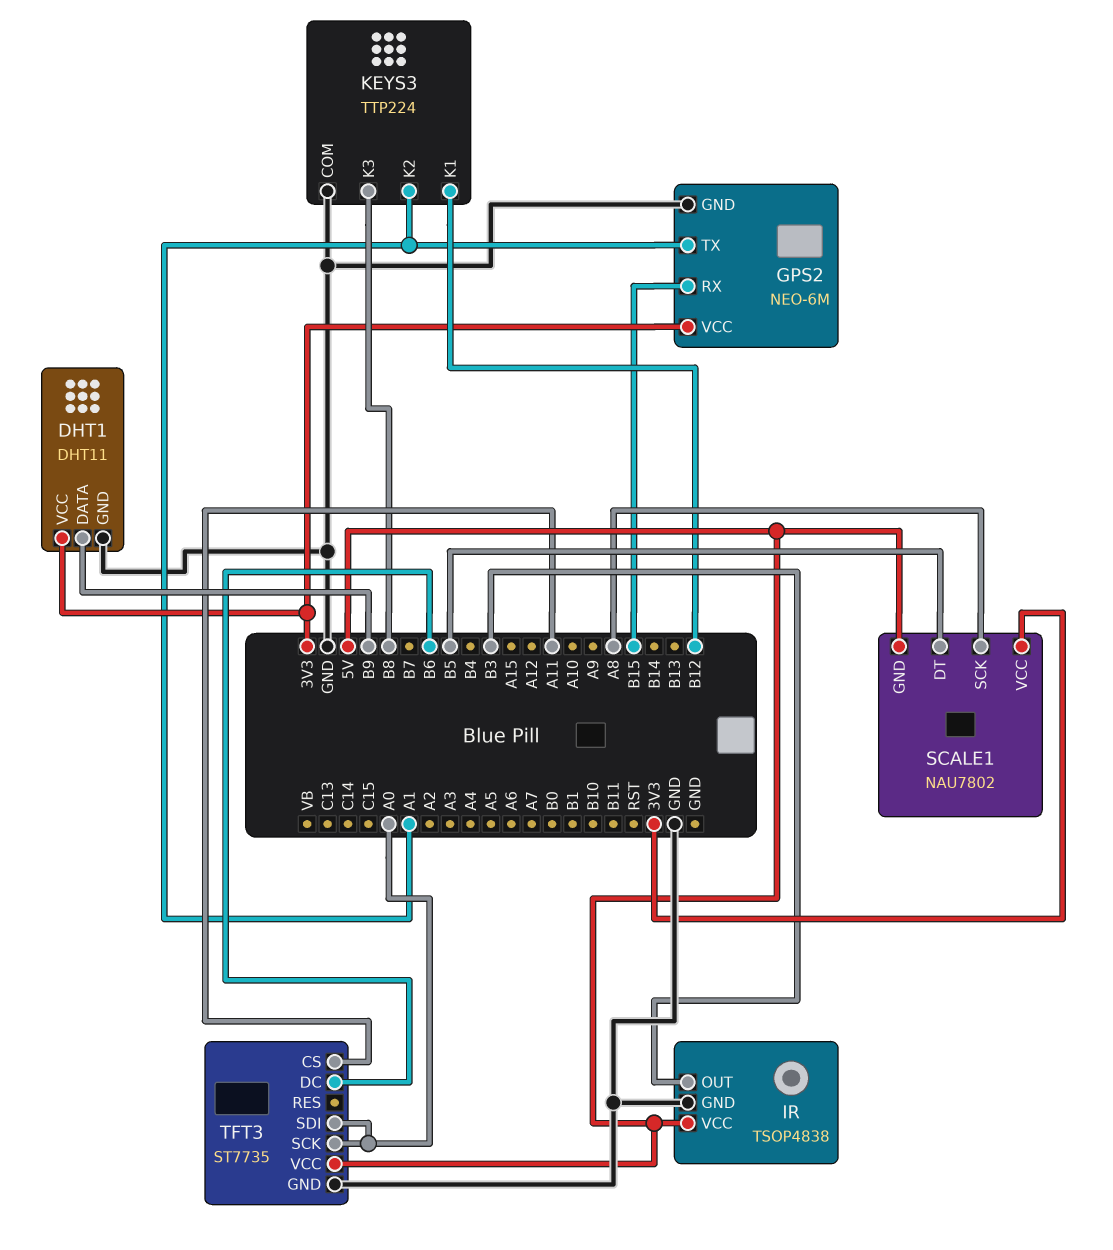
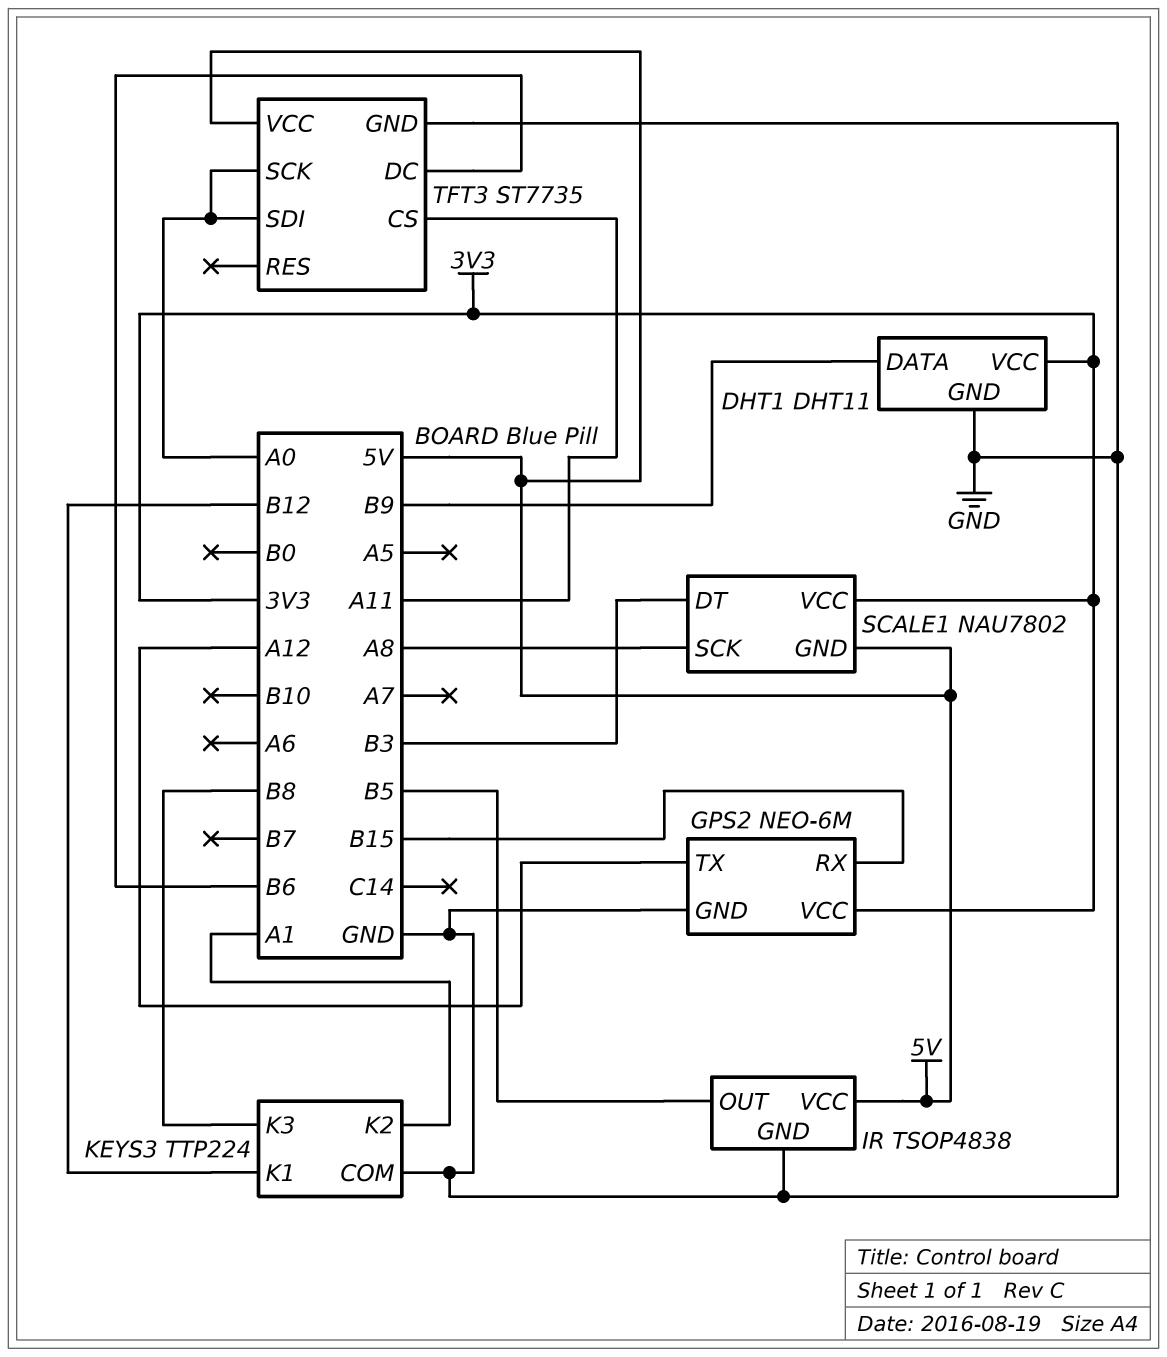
GPS2 pin TX: A1 -> A12
IR pin OUT: B3 -> B5
SCALE1 pin DT: B5 -> B3

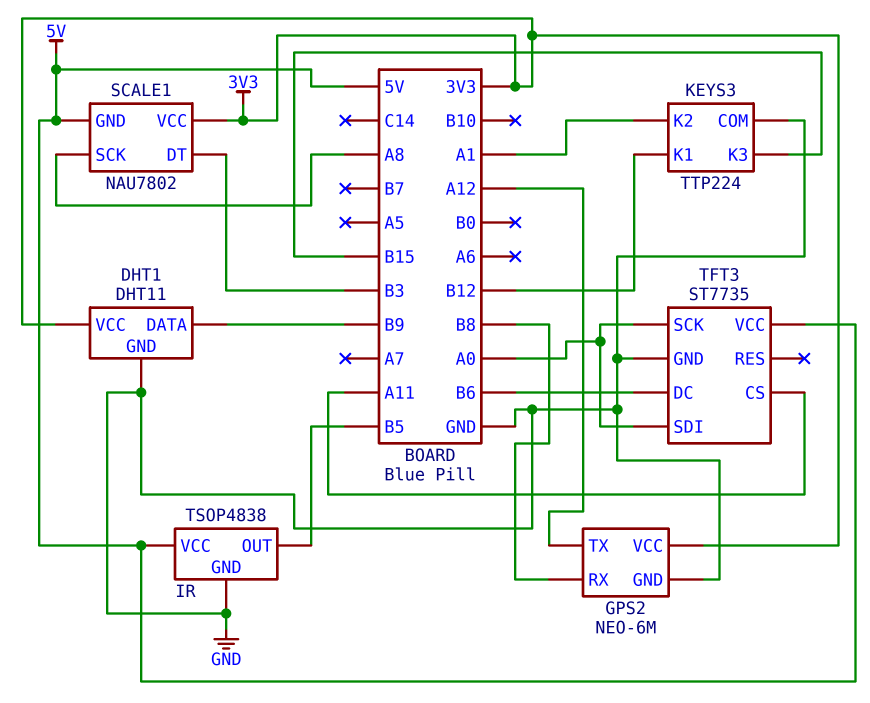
GPS2 pin RX: B15 -> B8
KEYS3 pin K3: B8 -> B15

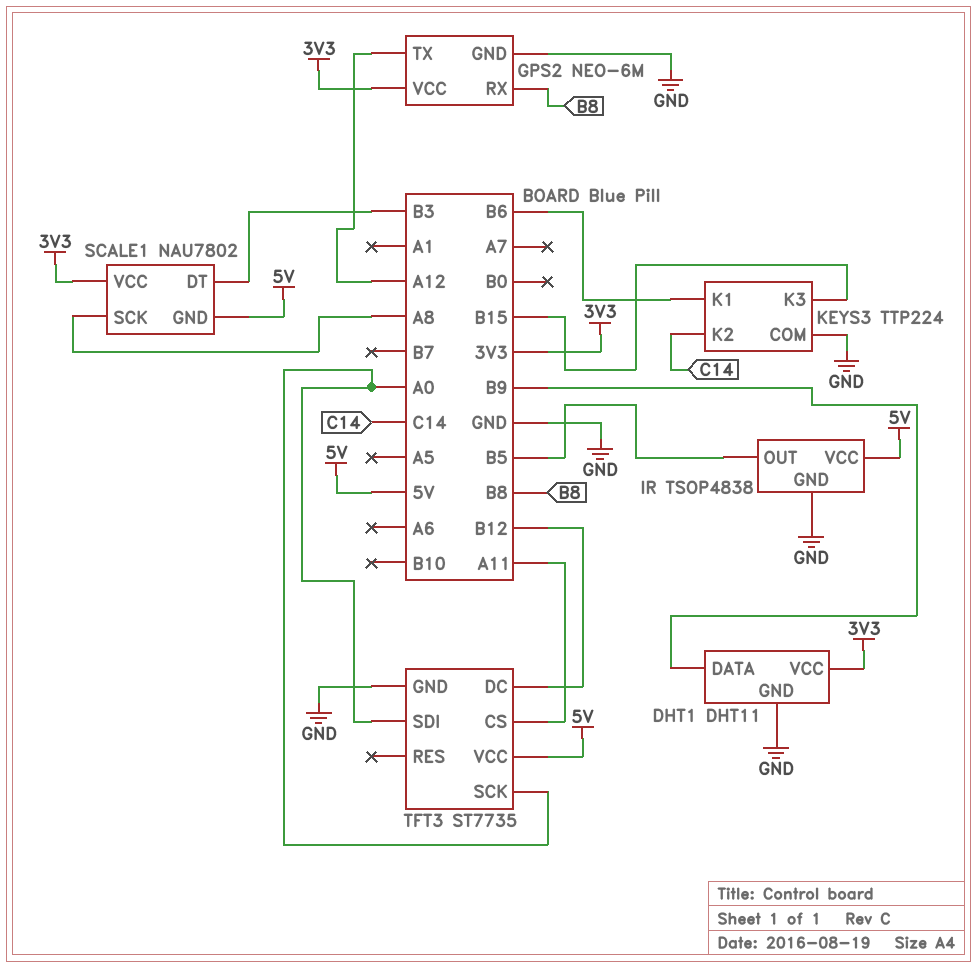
KEYS3 pin K1: B12 -> B6
KEYS3 pin K2: A1 -> C14
TFT3 pin DC: B6 -> B12

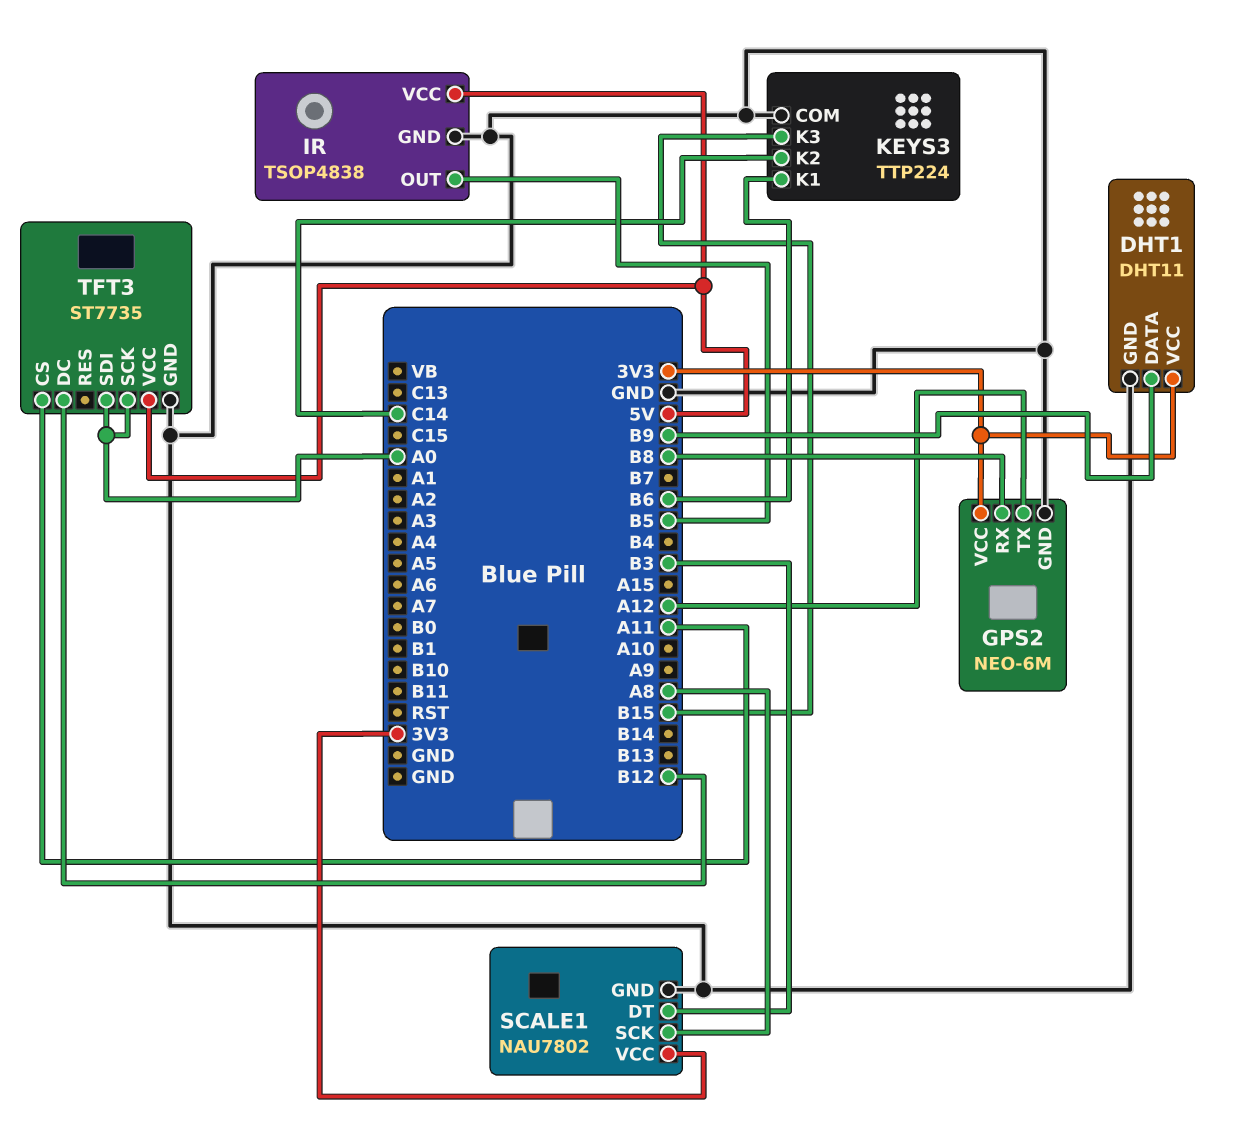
SCALE1 pin GND: 5V -> GND

